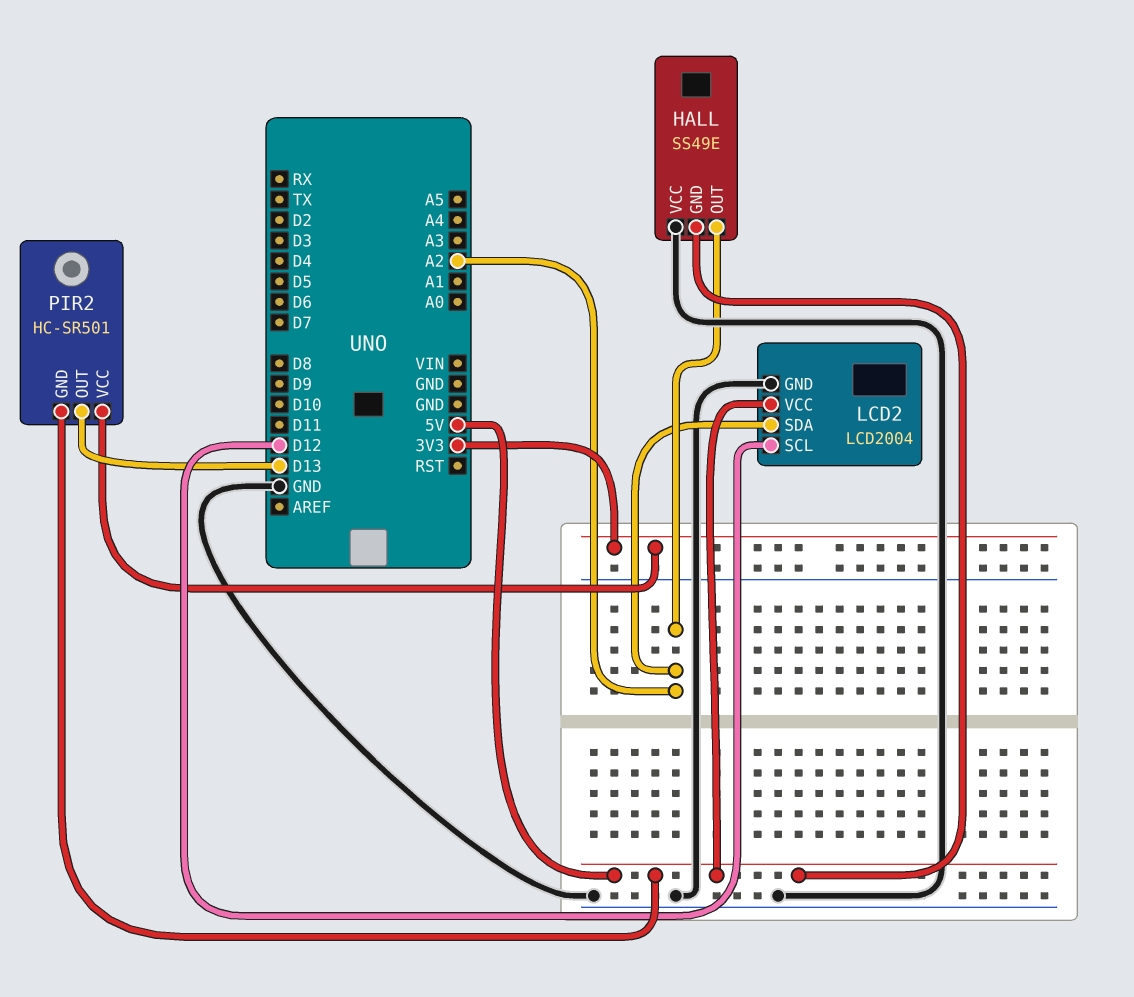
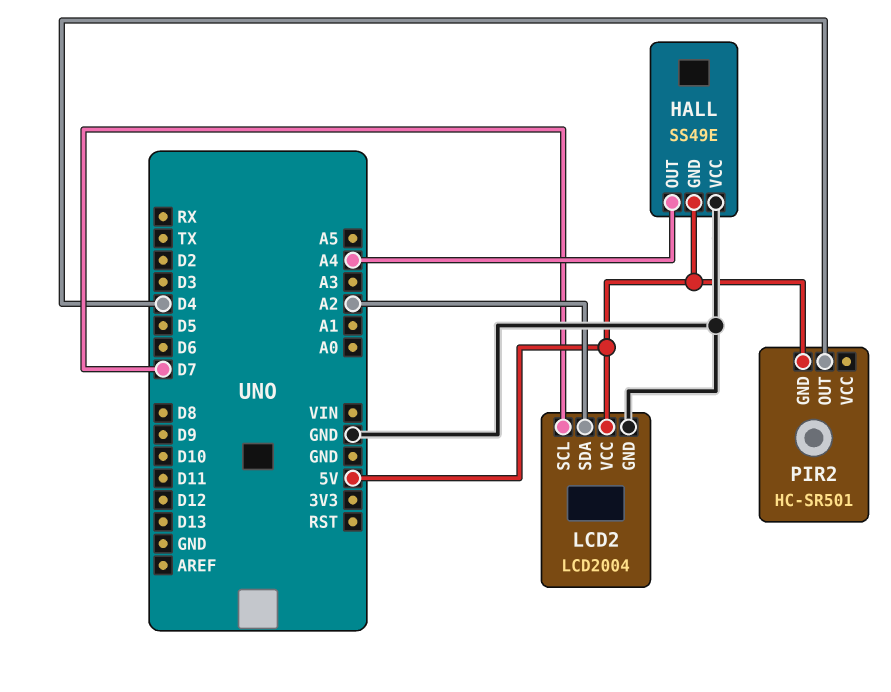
HALL pin OUT: A2 -> A4
LCD2 pin SCL: D12 -> D7
PIR2 pin OUT: D13 -> D4
PIR2 pin VCC: 3V3 -> none

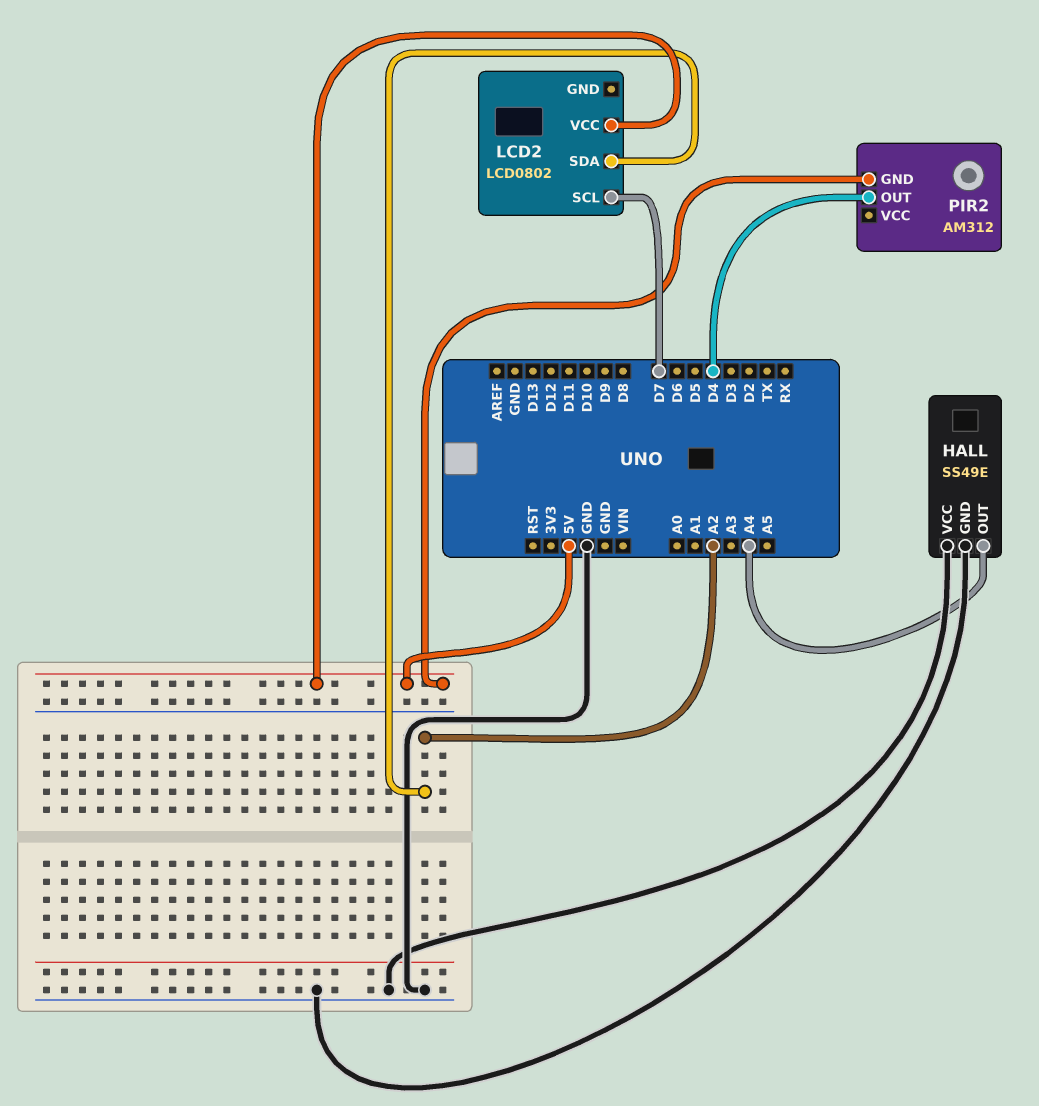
HALL pin GND: 5V -> GND
LCD2: LCD2004 -> LCD0802
LCD2 pin GND: GND -> none
PIR2: HC-SR501 -> AM312

